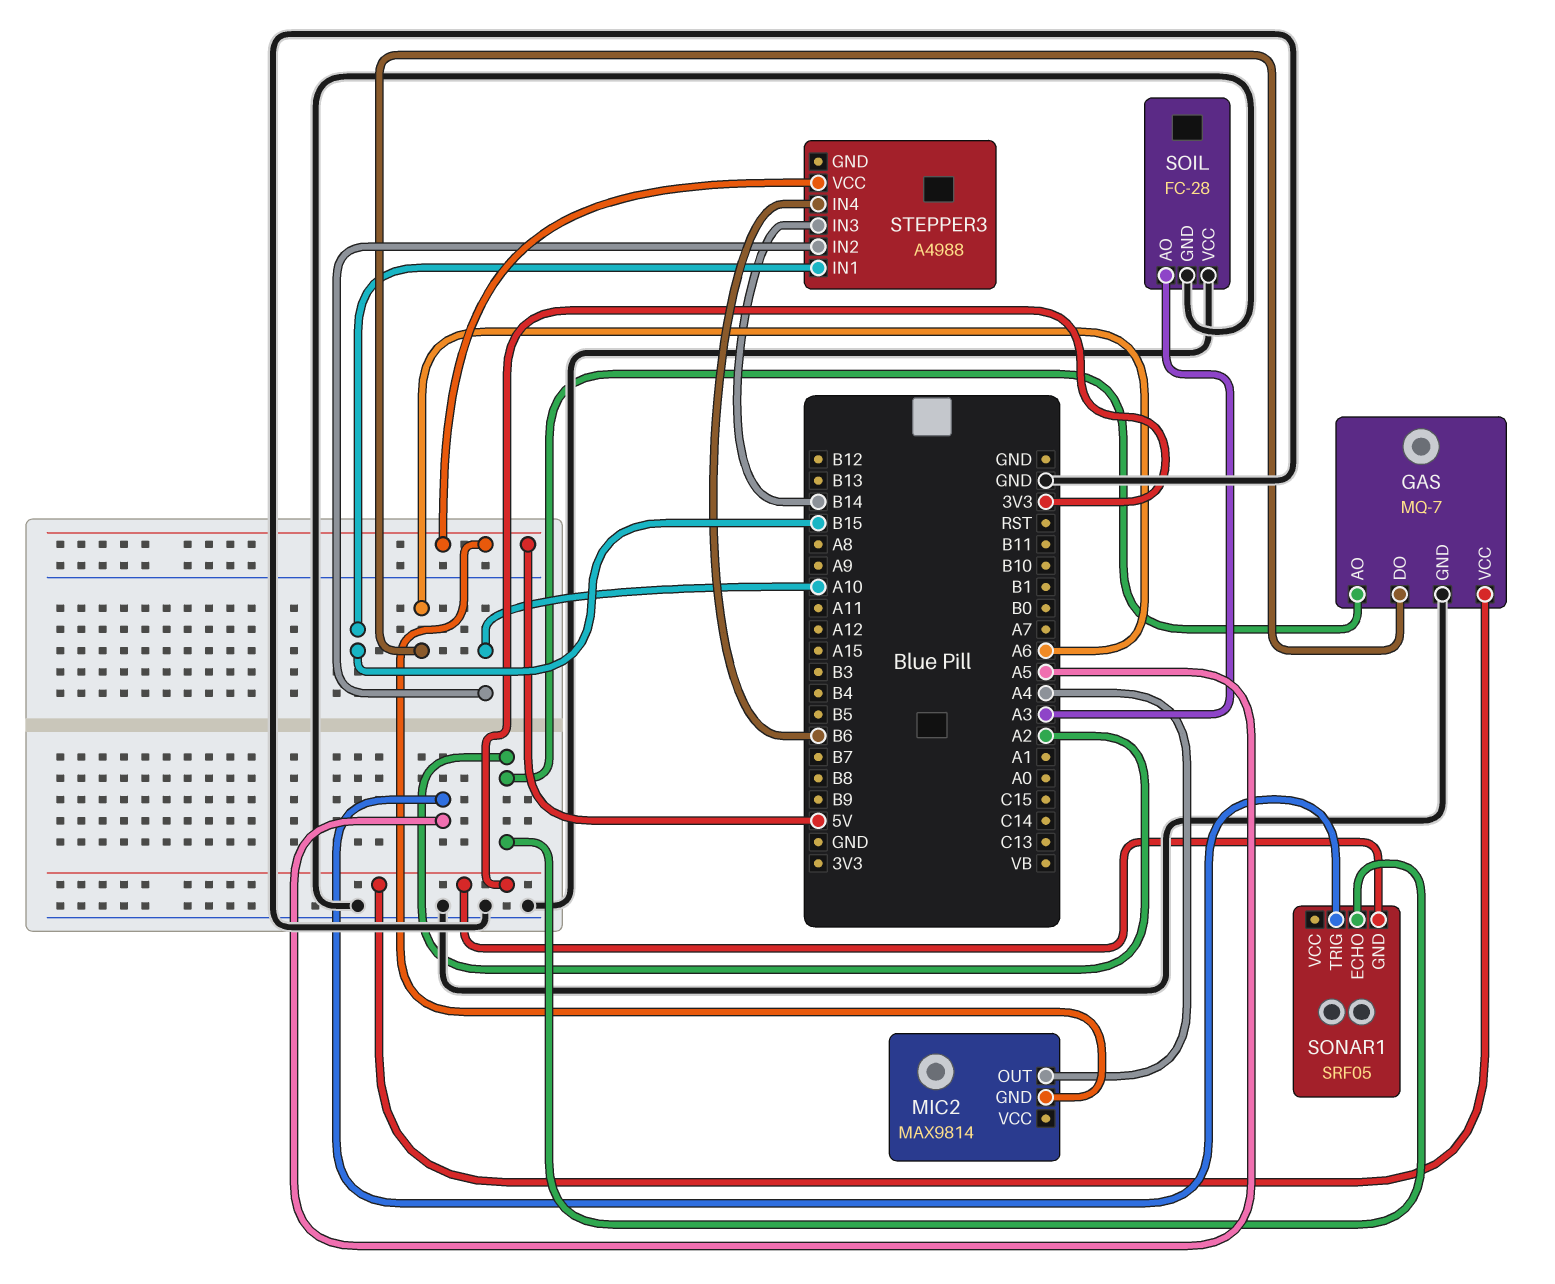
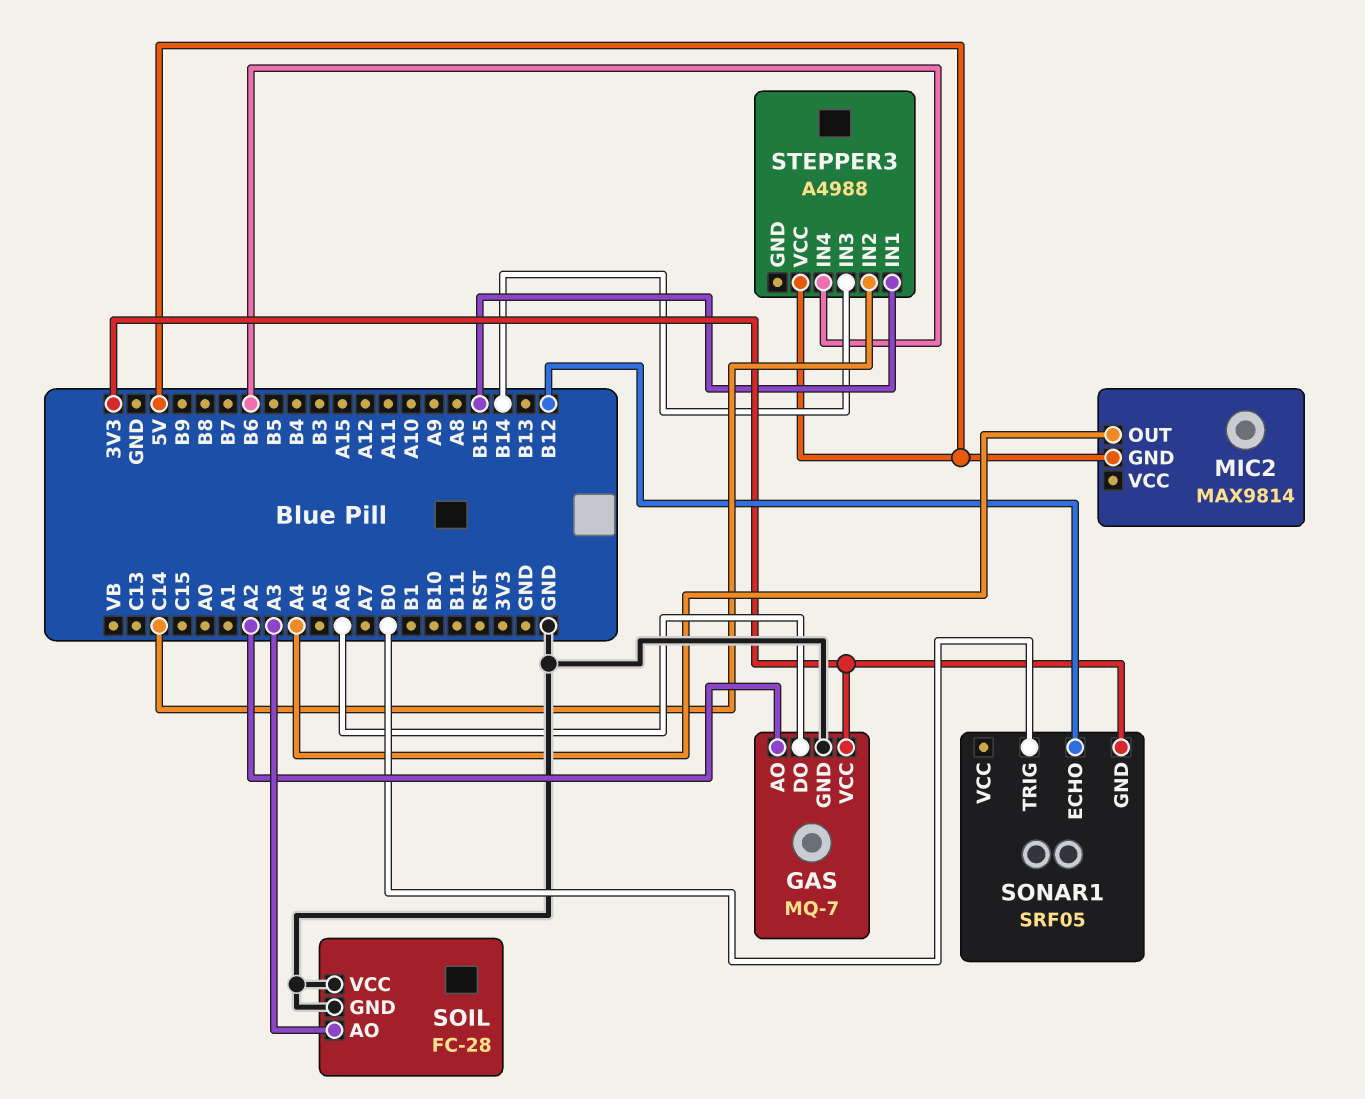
SONAR1 pin ECHO: A2 -> B12
SONAR1 pin TRIG: A5 -> B0
STEPPER3 pin IN2: A10 -> C14

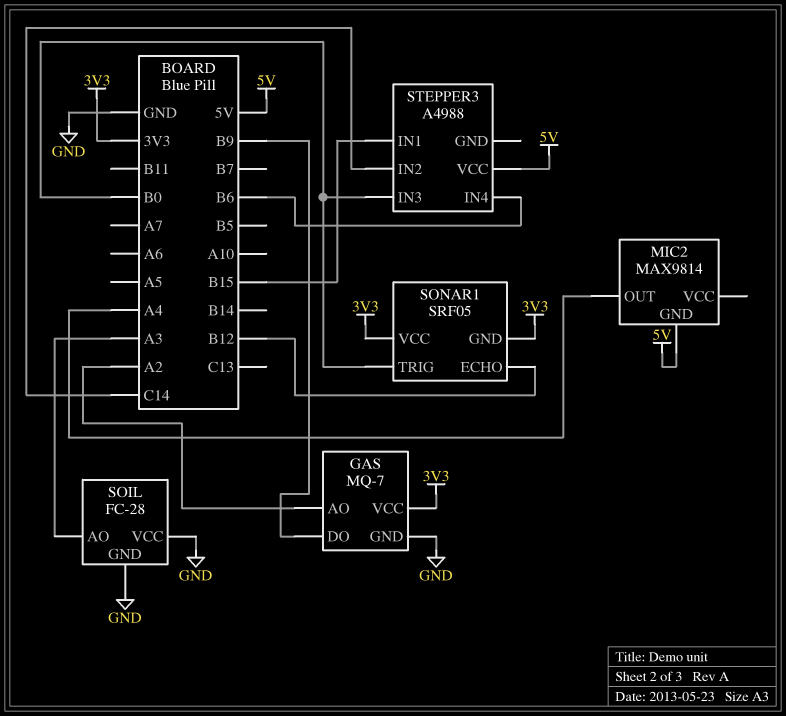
GAS pin DO: A6 -> B9
SONAR1 pin VCC: none -> 3V3
STEPPER3 pin IN3: B14 -> B0

